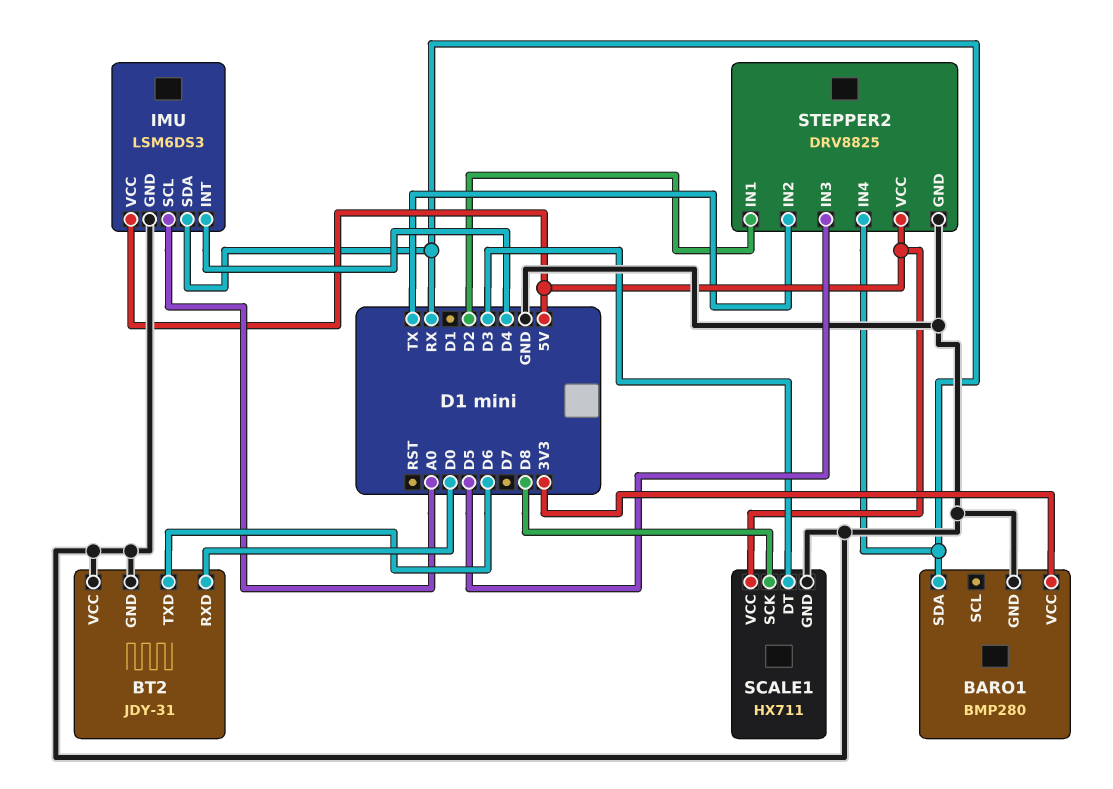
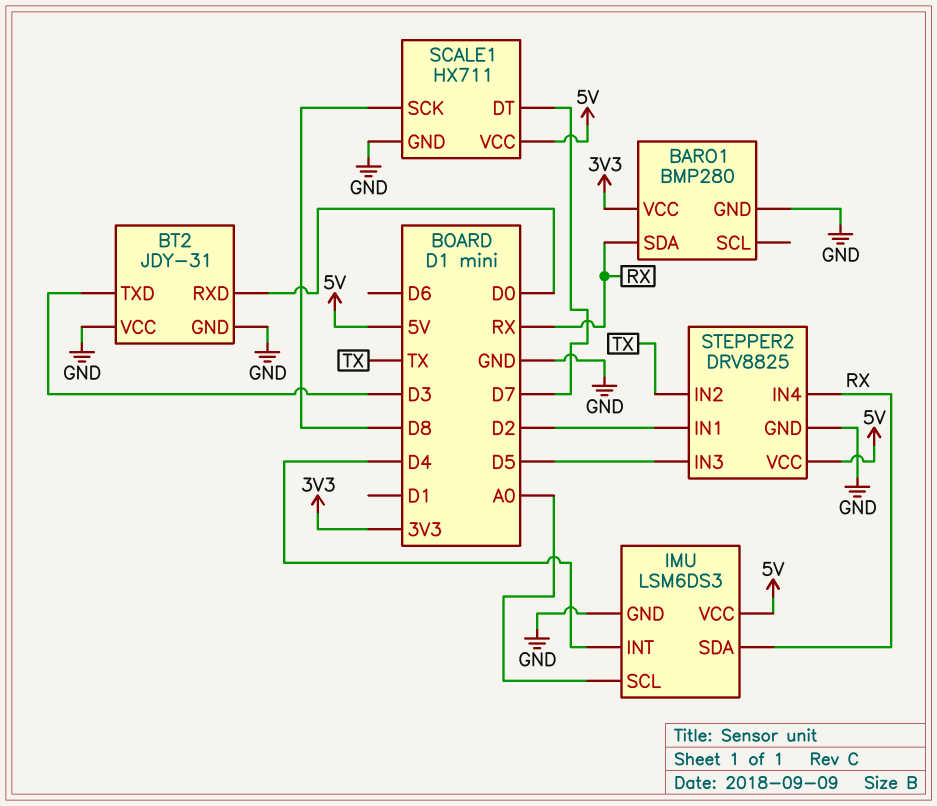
BT2 pin TXD: D6 -> D3
SCALE1 pin DT: D3 -> D7

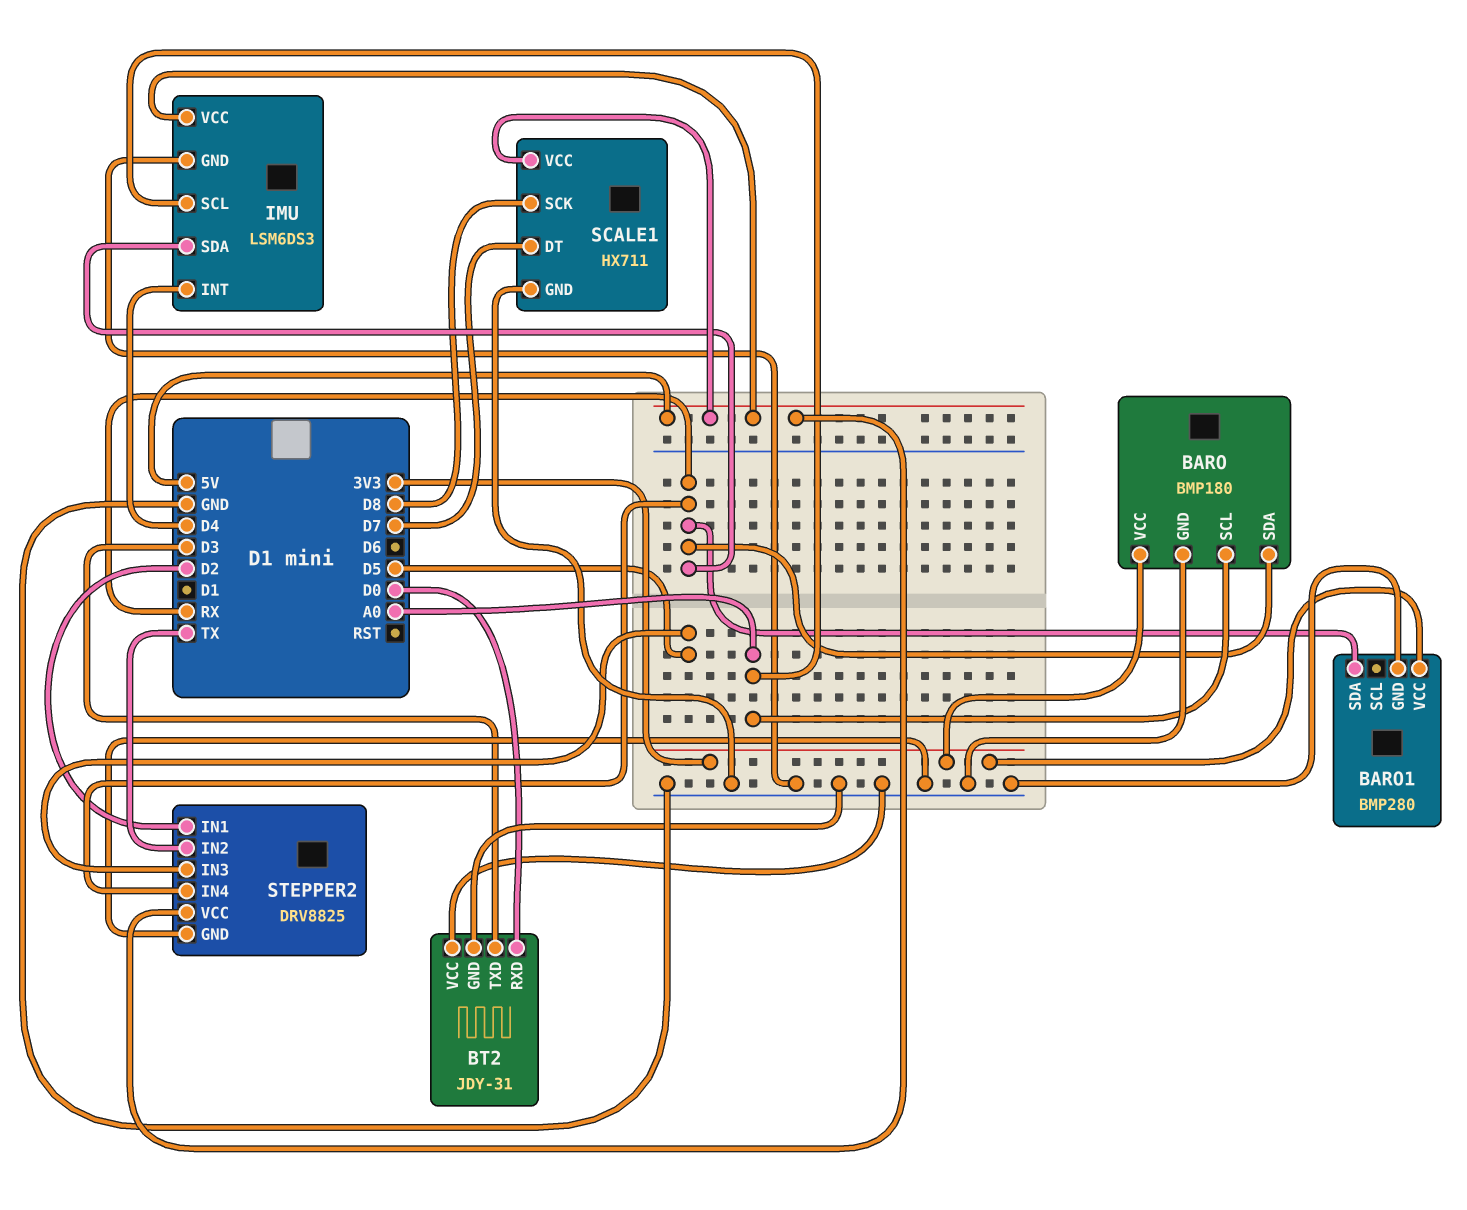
BARO: none -> BMP180
BARO pin GND: none -> GND
BARO pin SCL: none -> A0
BARO pin SDA: none -> RX
BARO pin VCC: none -> 3V3

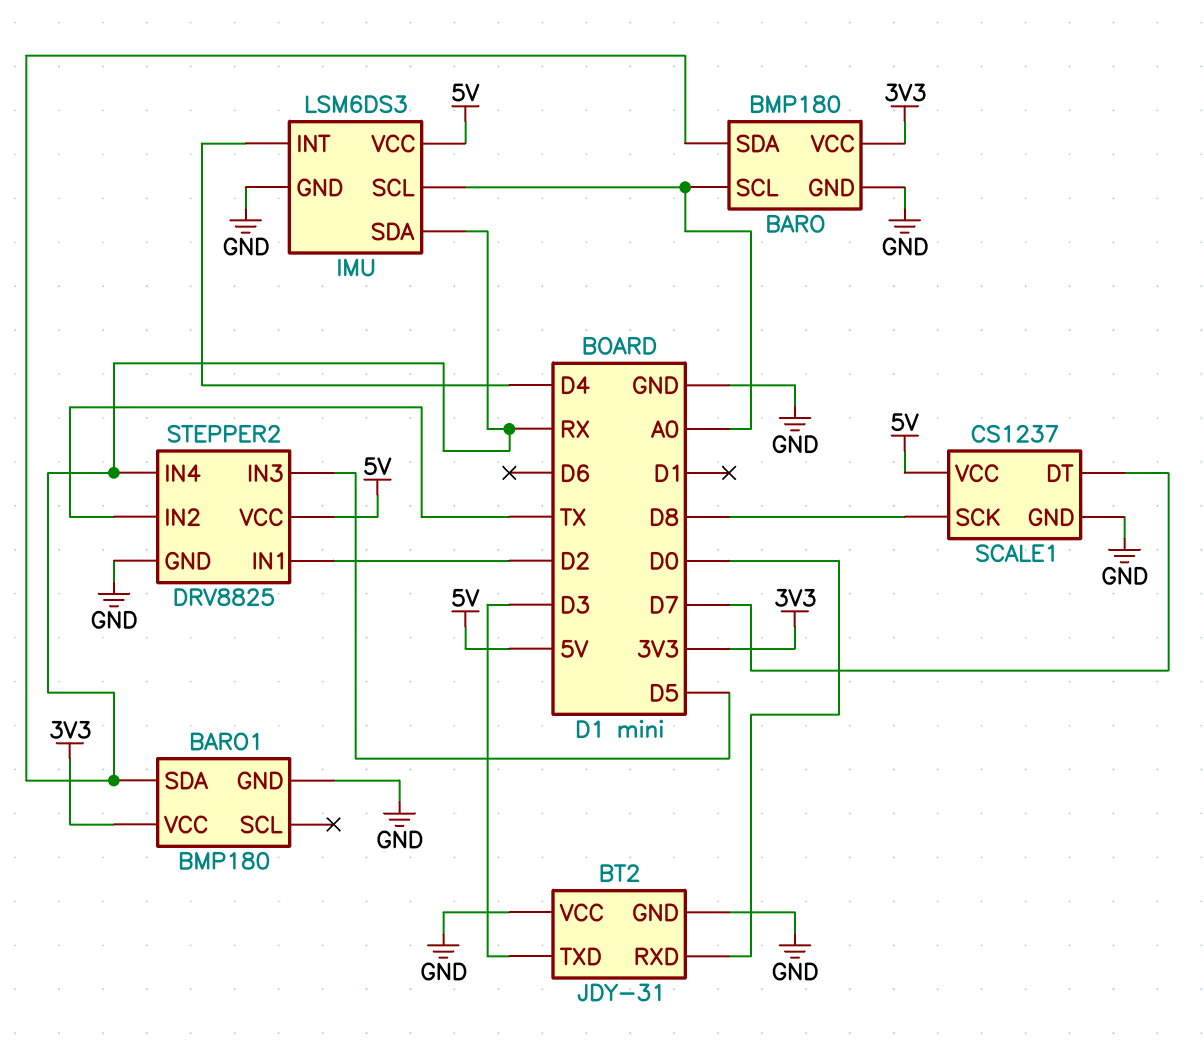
BARO1: BMP280 -> BMP180
SCALE1: HX711 -> CS1237

